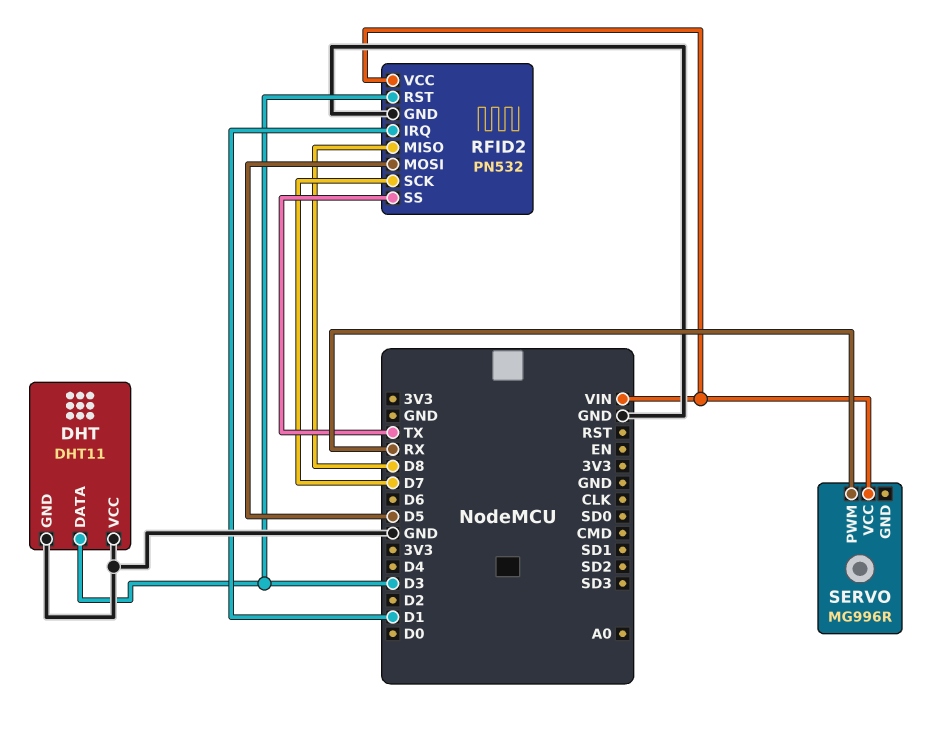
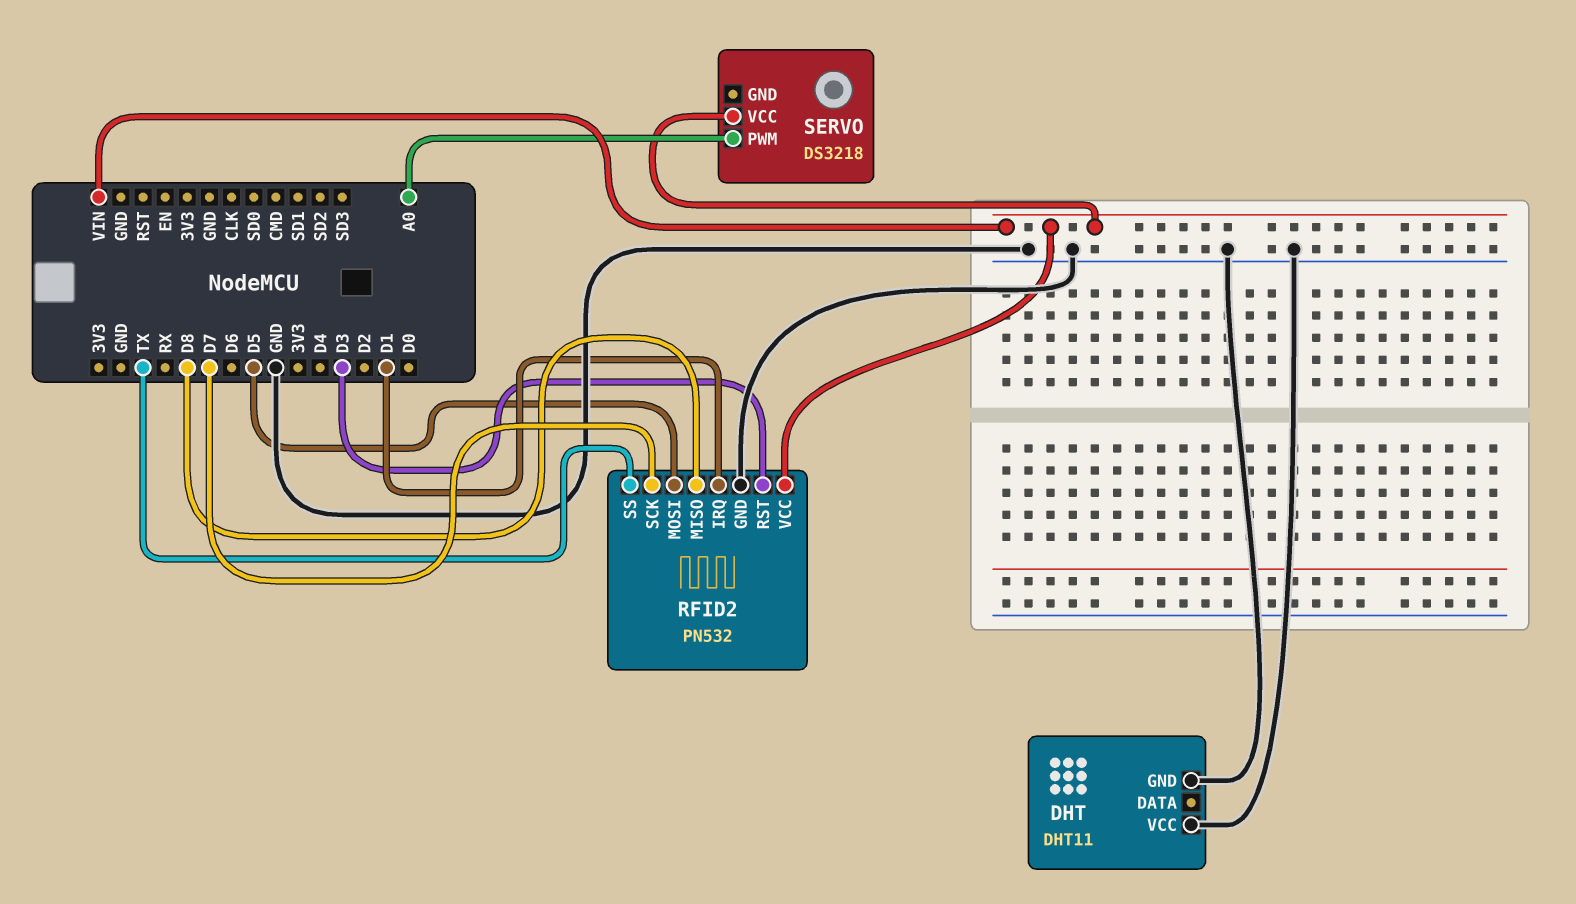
DHT pin DATA: D3 -> none
SERVO: MG996R -> DS3218
SERVO pin PWM: RX -> A0

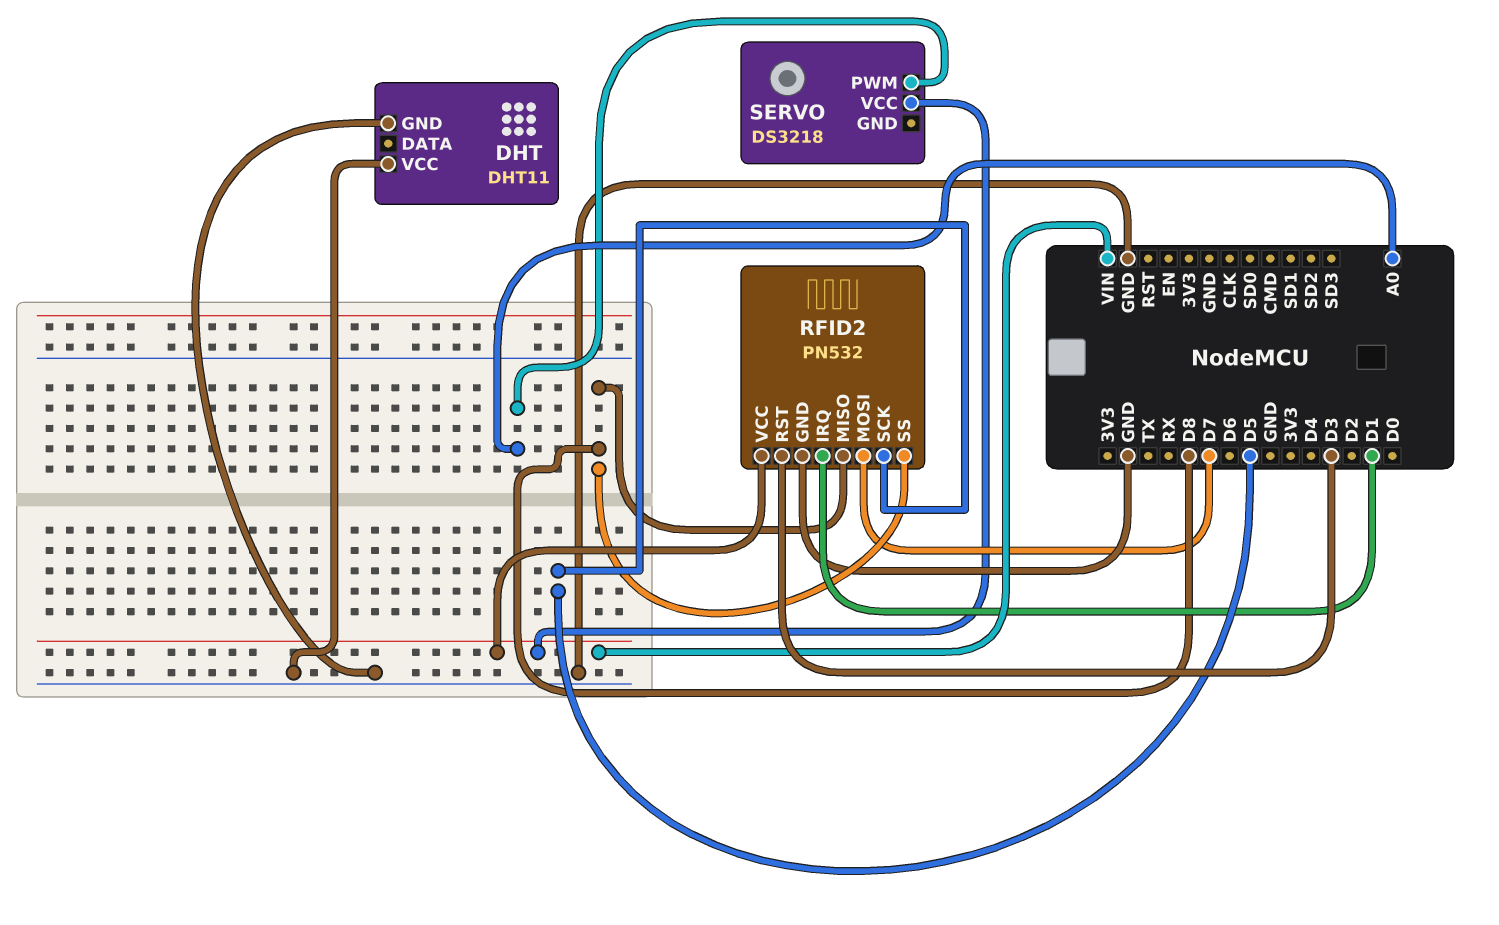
RFID2 pin MOSI: D5 -> D7
RFID2 pin SCK: D7 -> D5
RFID2 pin SS: TX -> D8

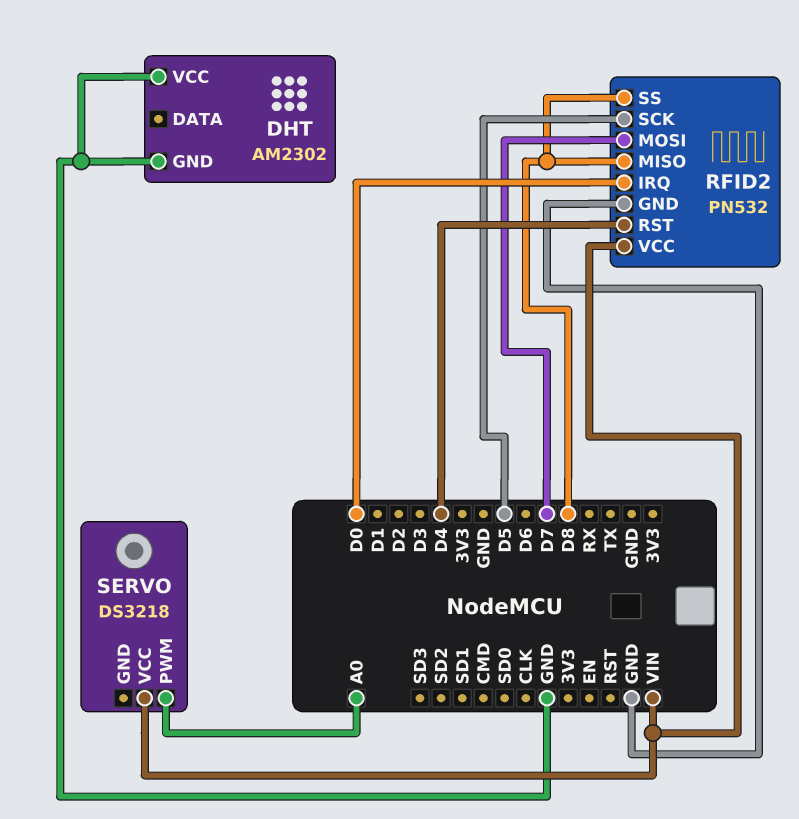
DHT: DHT11 -> AM2302
RFID2 pin IRQ: D1 -> D0
RFID2 pin RST: D3 -> D4

